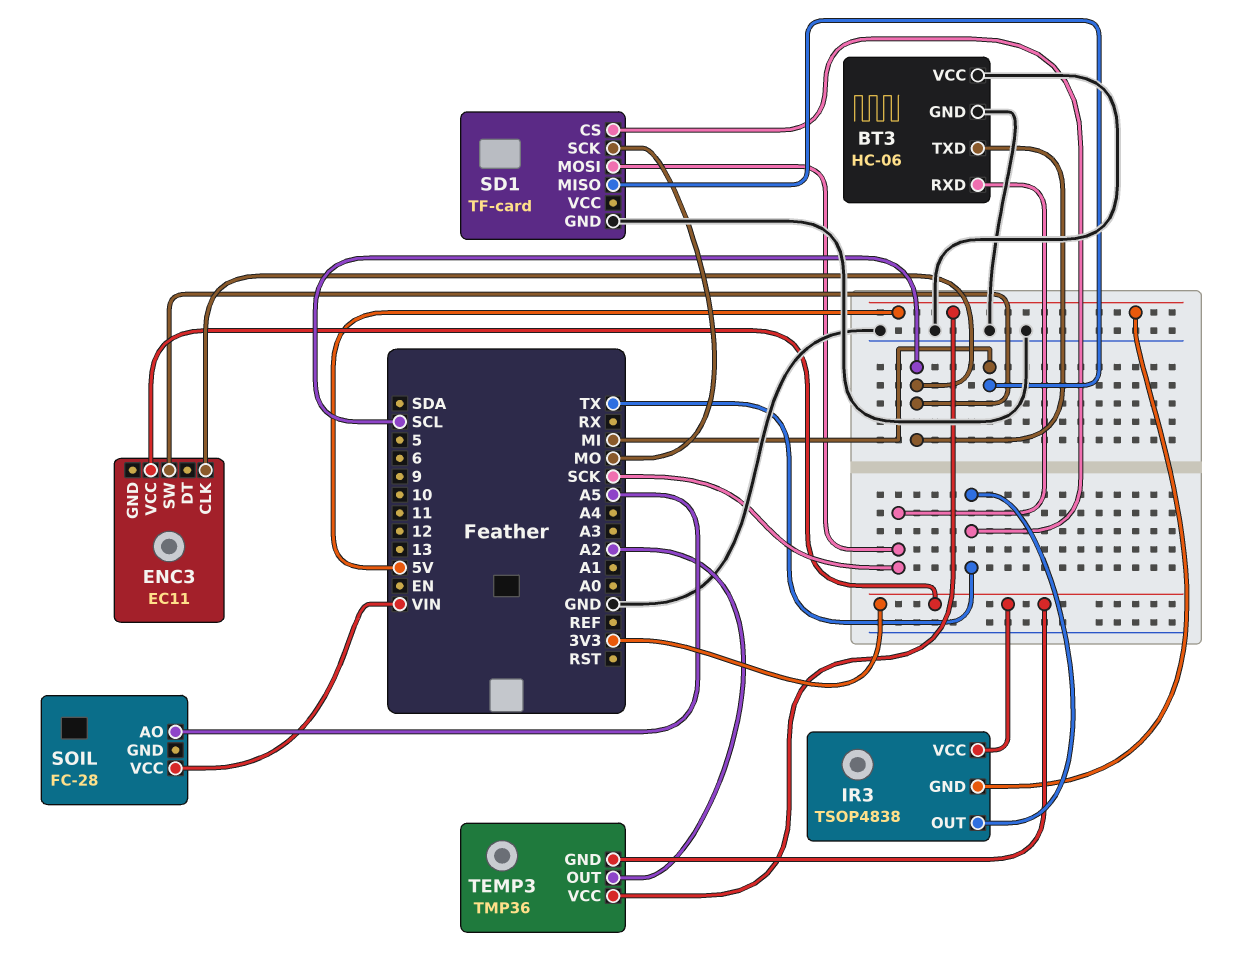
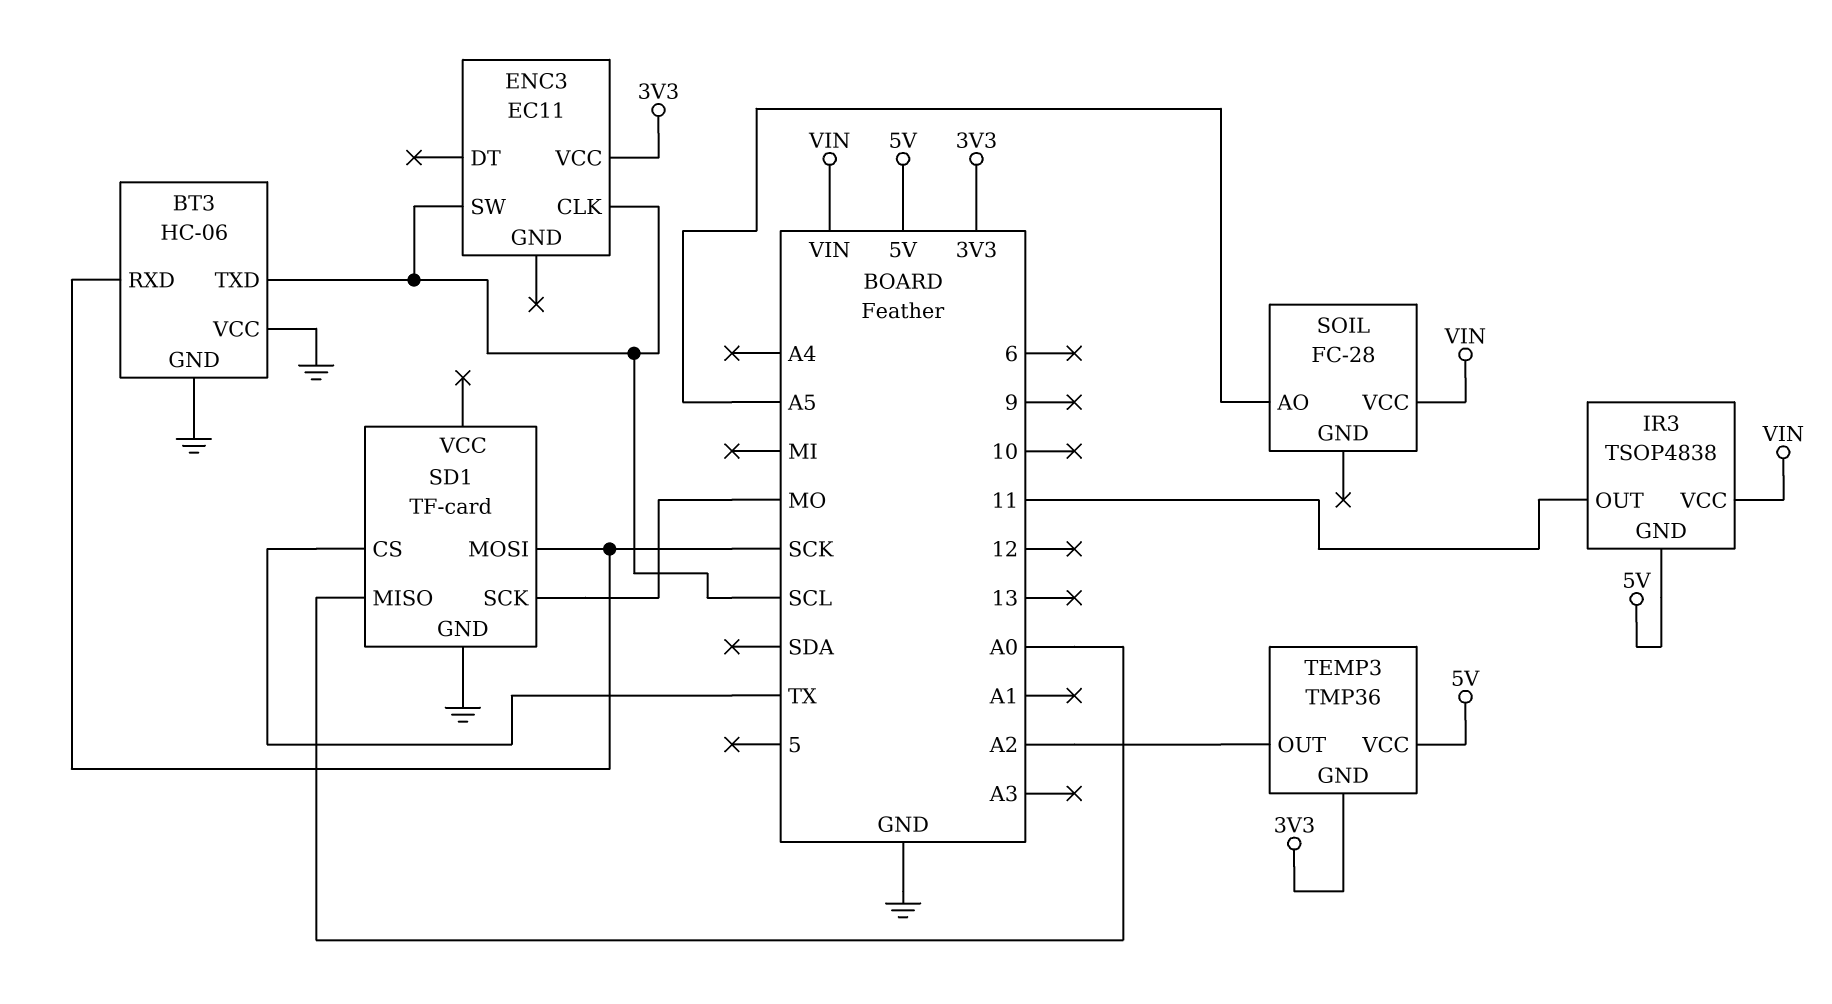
IR3 pin OUT: TX -> 11
IR3 pin VCC: 3V3 -> VIN
SD1 pin MISO: MI -> A0

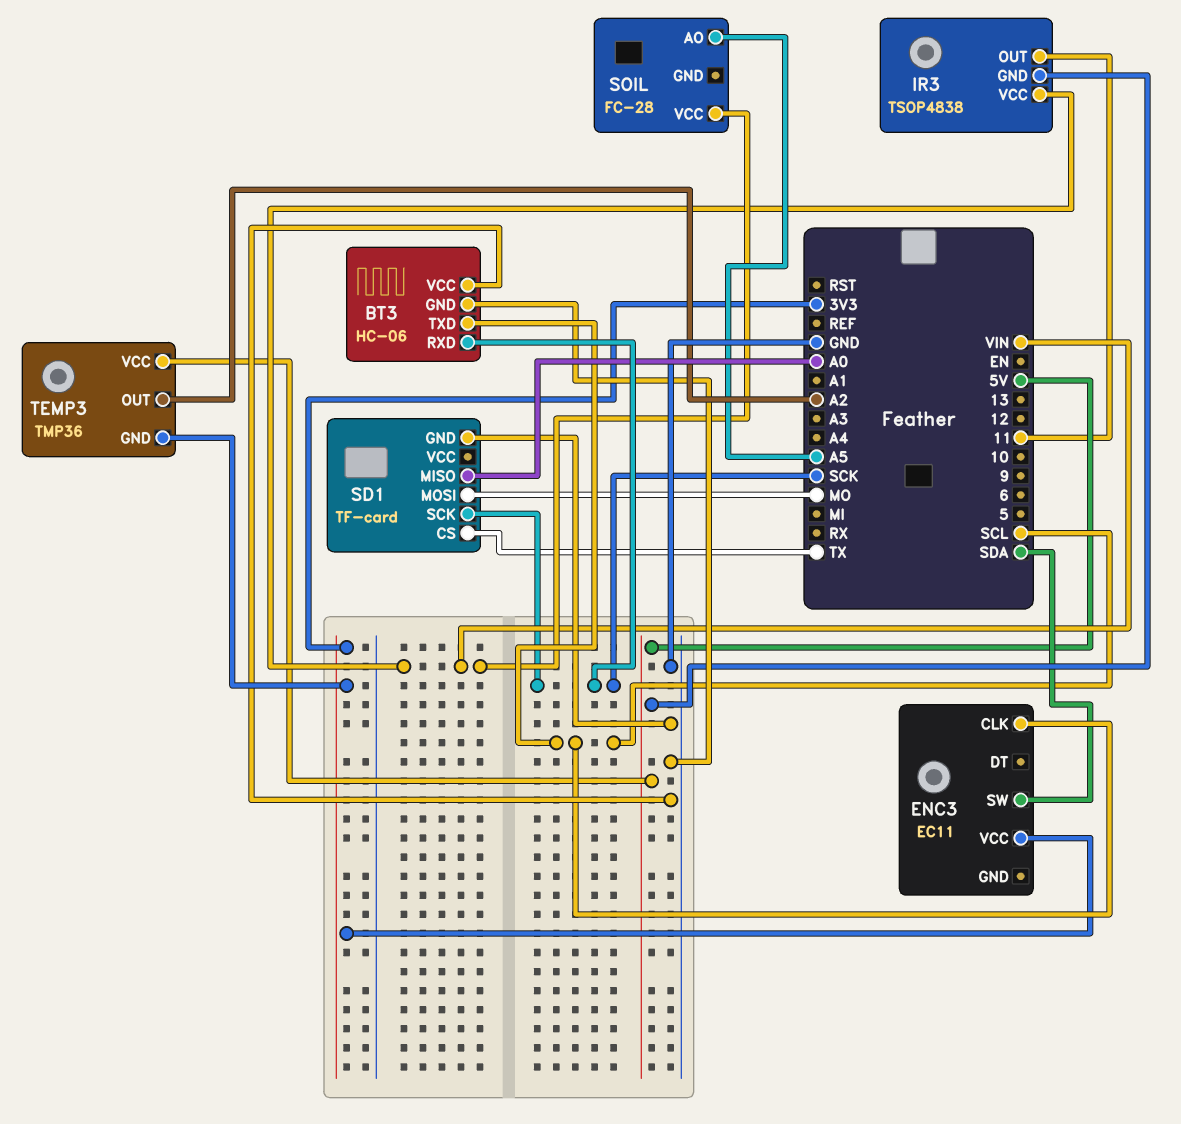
ENC3 pin SW: SCL -> SDA
SD1 pin MOSI: SCK -> MO
SD1 pin SCK: MO -> SCK

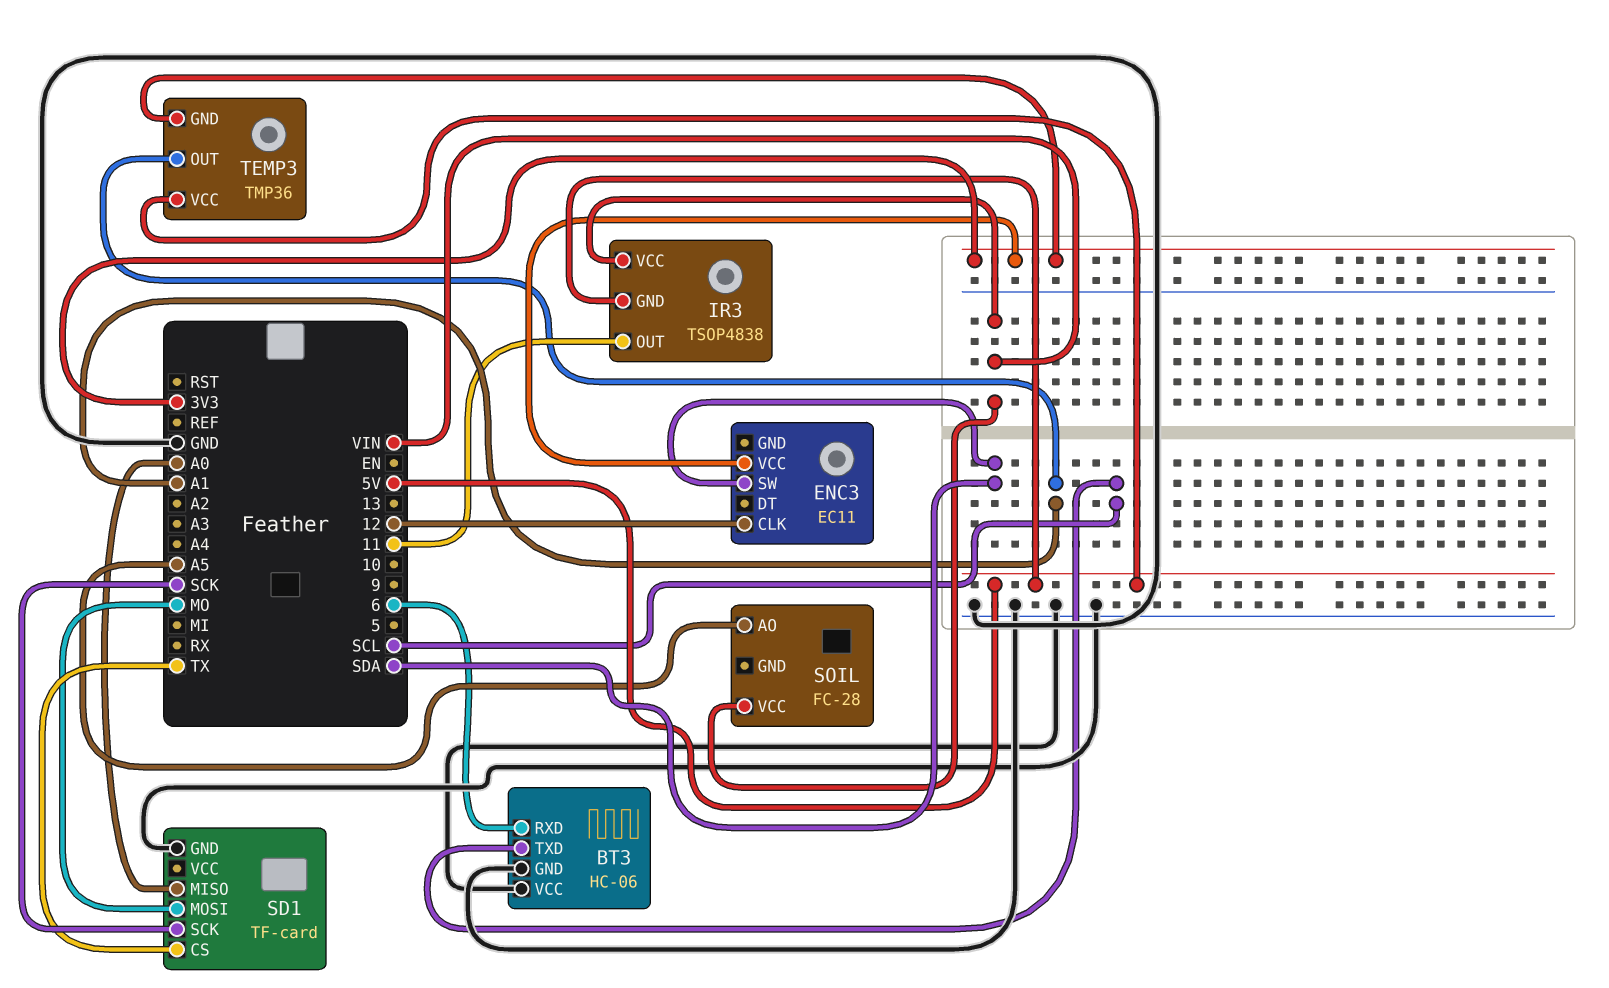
BT3 pin RXD: SCK -> 6
ENC3 pin CLK: SCL -> 12
TEMP3 pin OUT: A2 -> A1

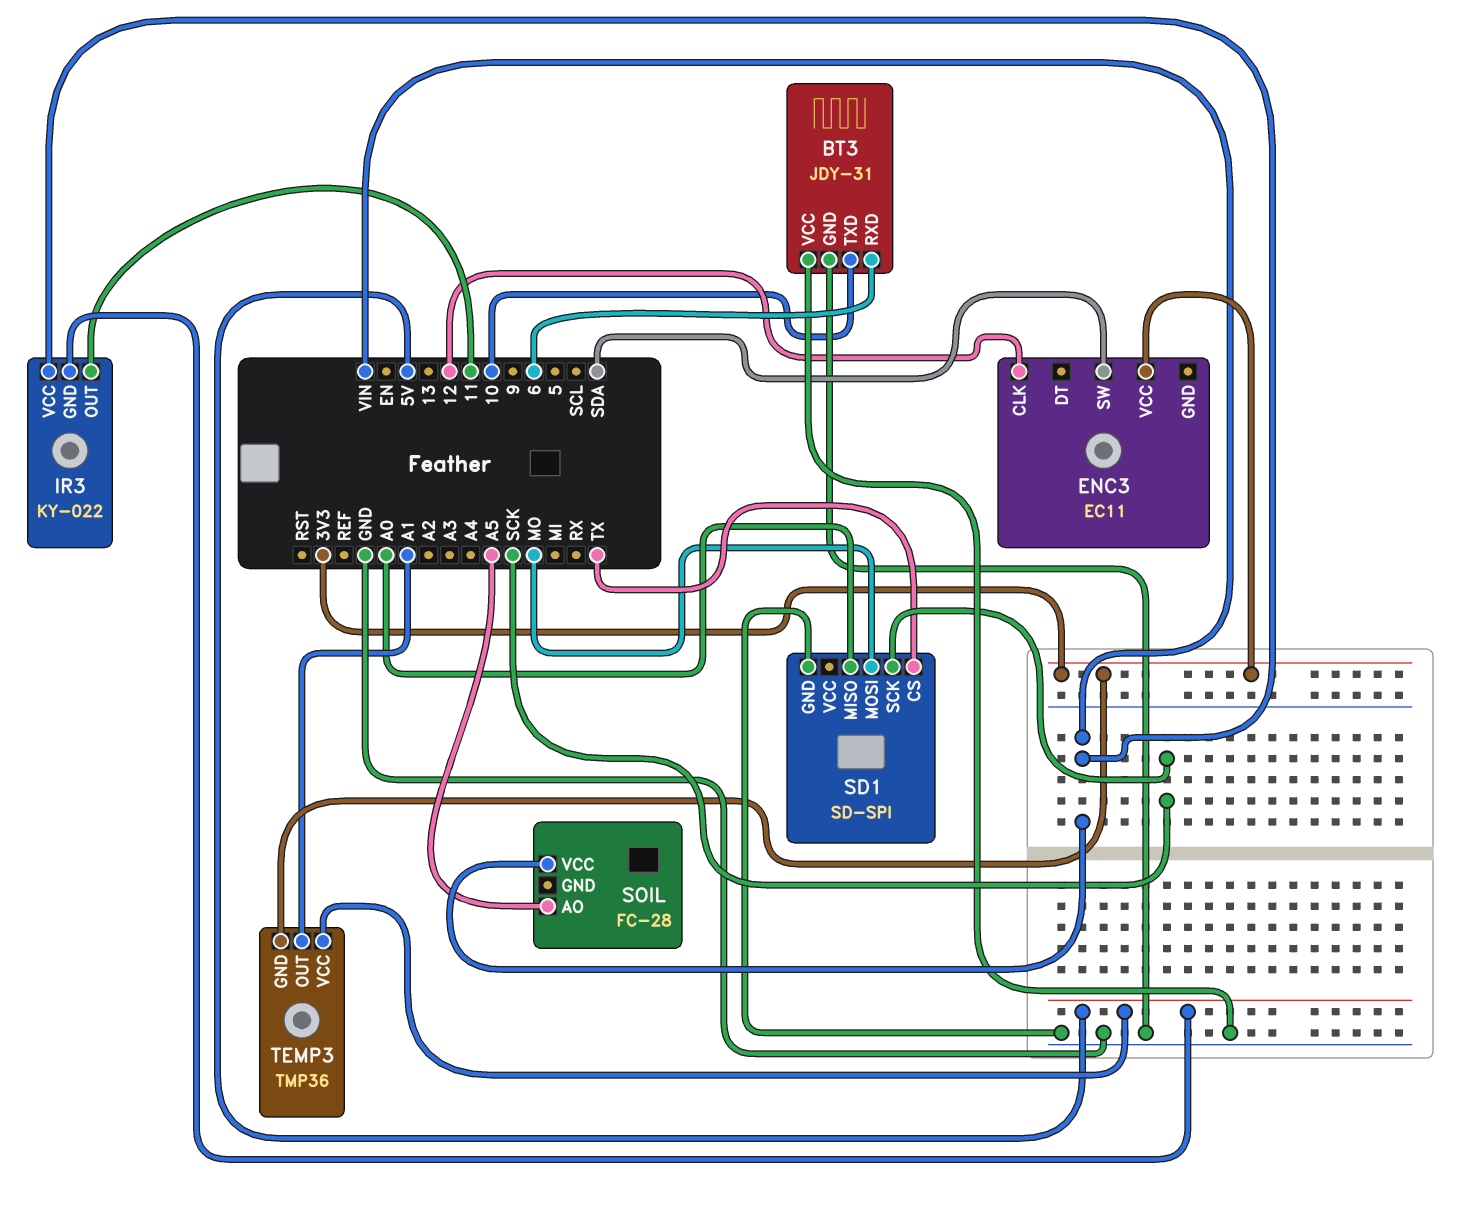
BT3: HC-06 -> JDY-31
BT3 pin TXD: SCL -> 10
IR3: TSOP4838 -> KY-022
SD1: TF-card -> SD-SPI

